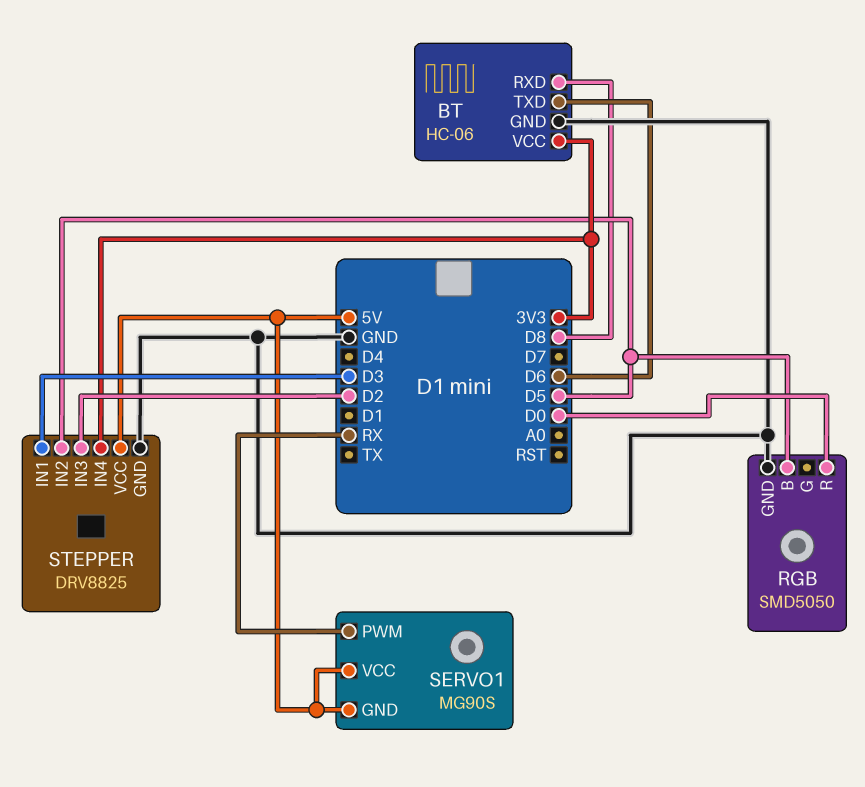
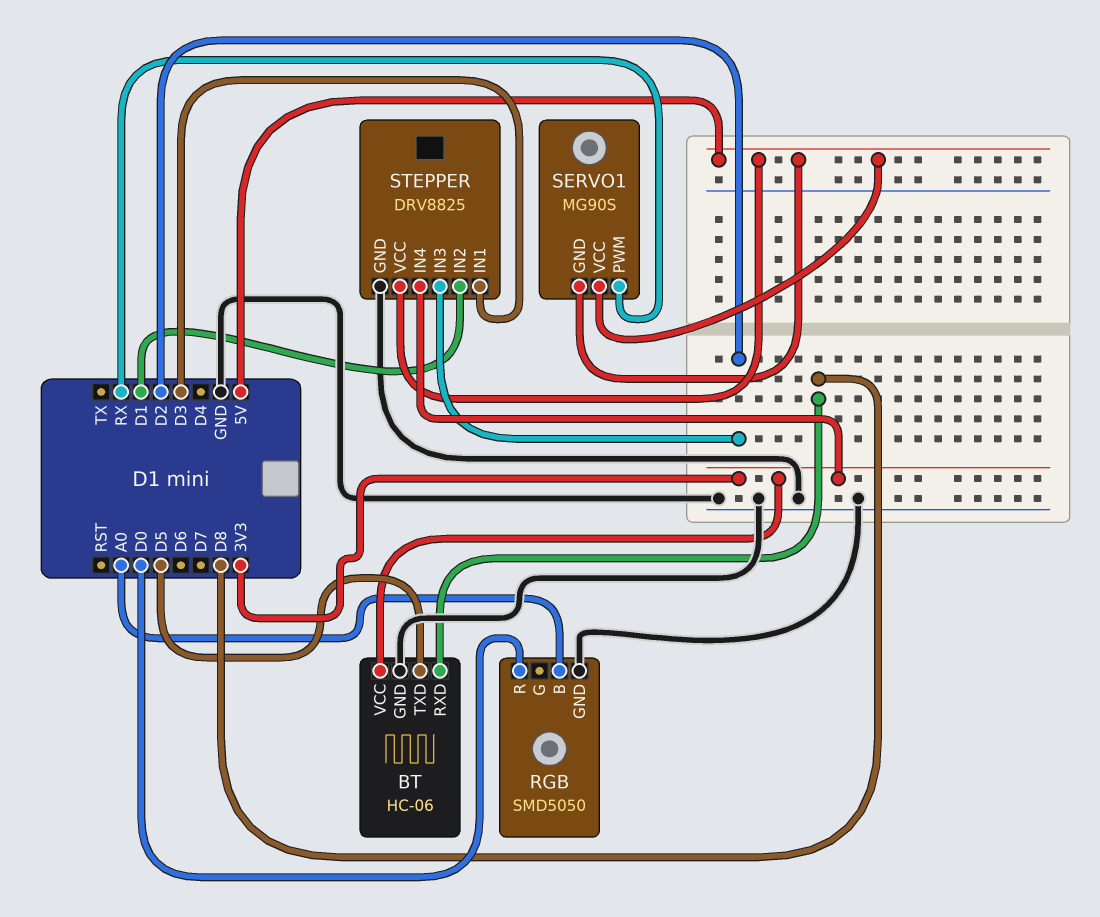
BT pin TXD: D6 -> D5
RGB pin B: D5 -> A0
STEPPER pin IN2: D5 -> D1

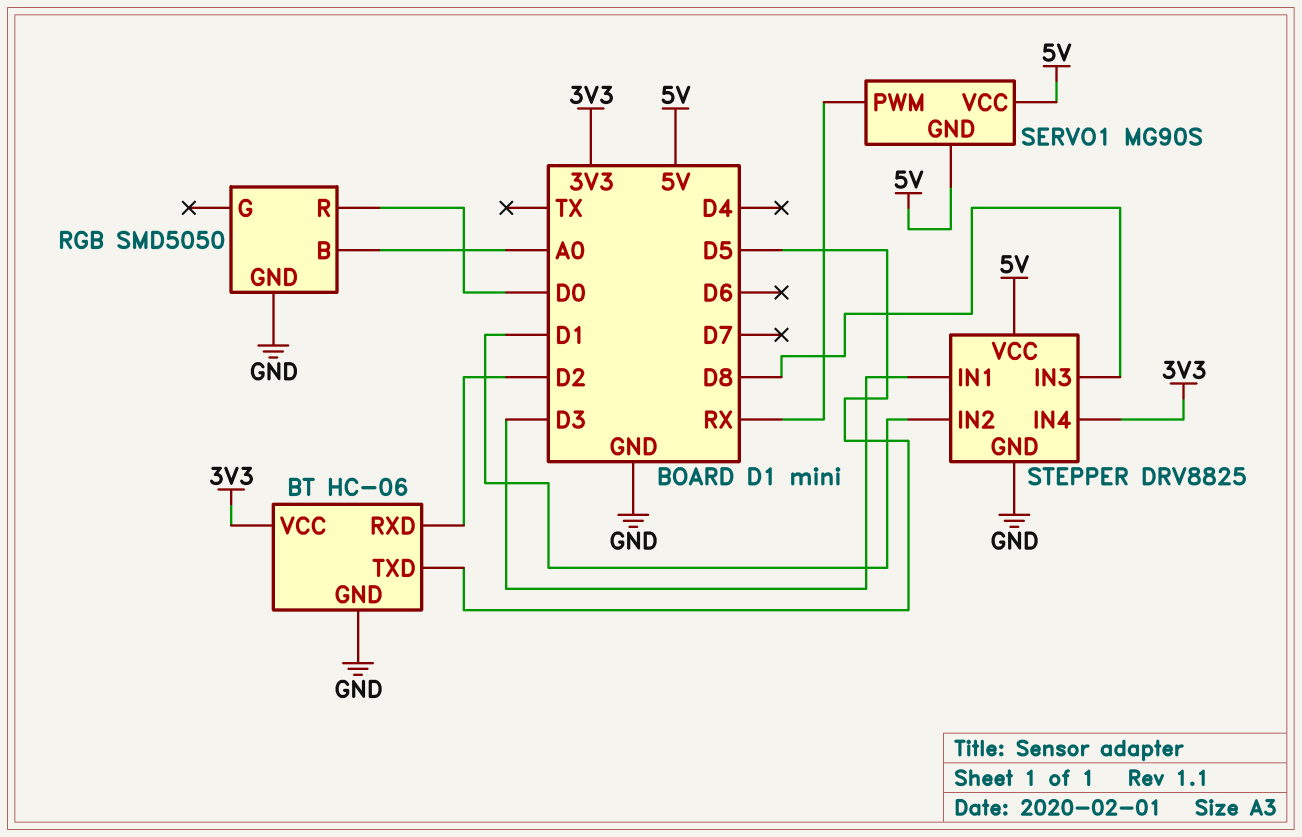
BT pin RXD: D8 -> D2
STEPPER pin IN3: D2 -> D8

